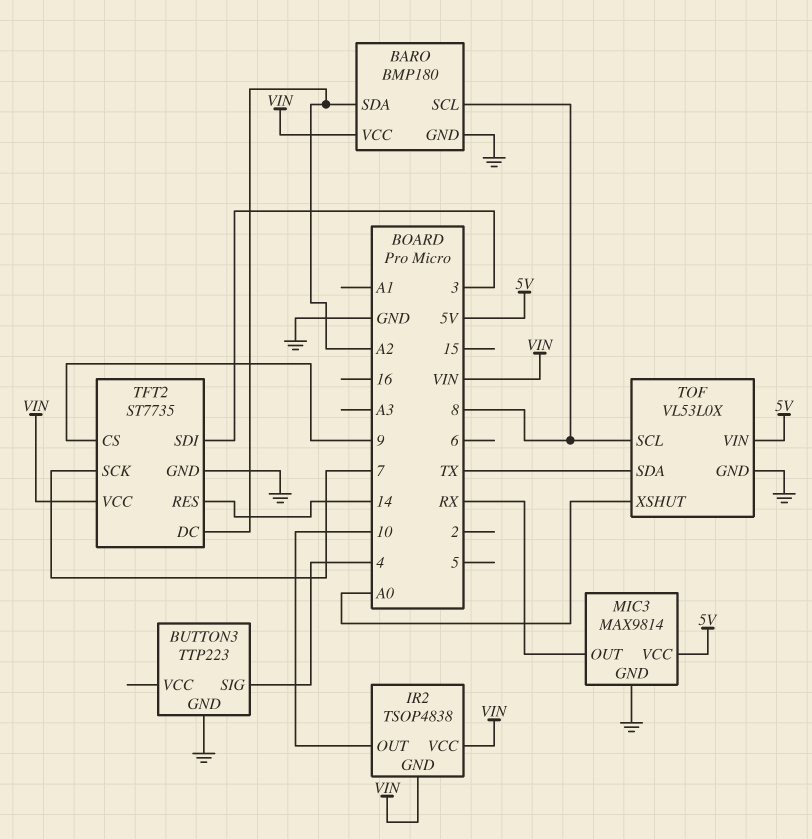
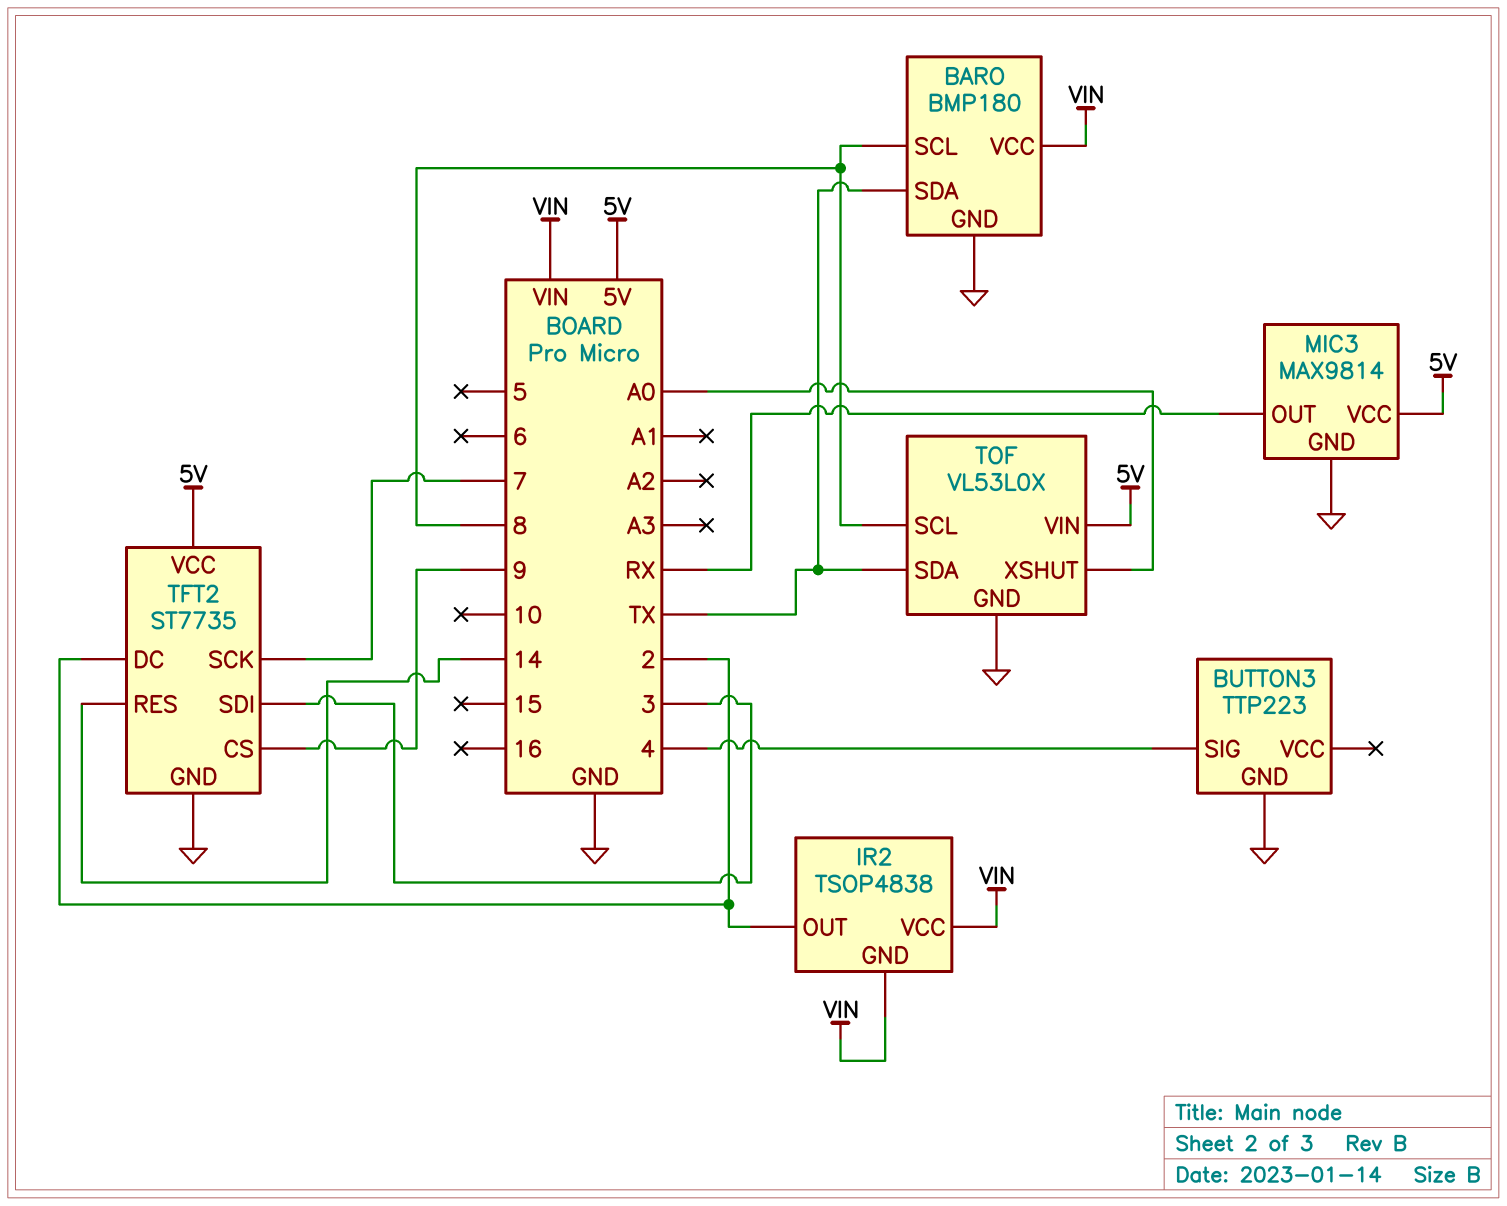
BARO pin SDA: A2 -> TX
IR2 pin OUT: 10 -> 2
TFT2 pin DC: A2 -> 2
TFT2 pin VCC: VIN -> 5V

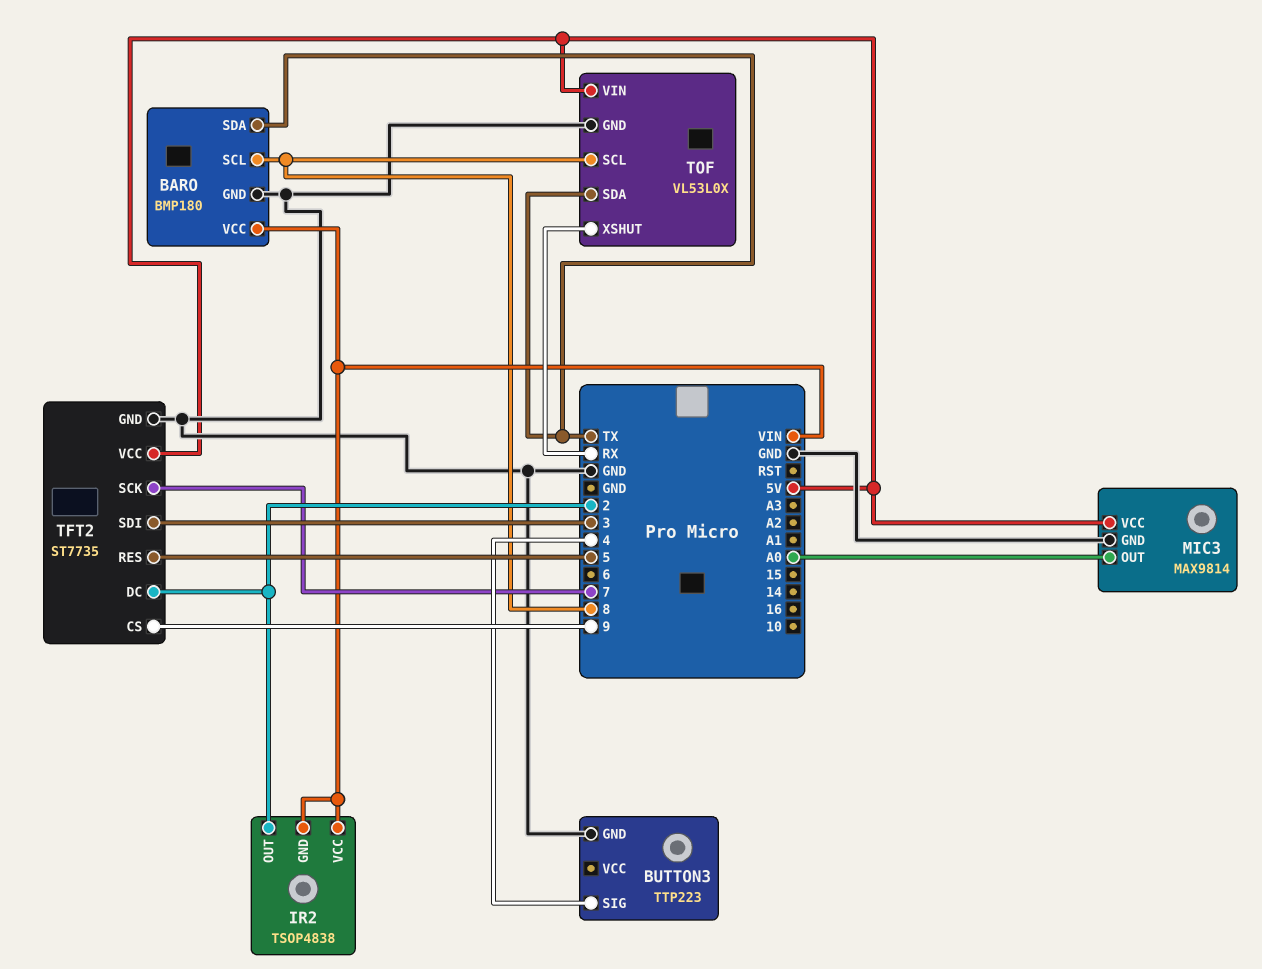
MIC3 pin OUT: RX -> A0
TFT2 pin RES: 14 -> 5
TOF pin XSHUT: A0 -> RX

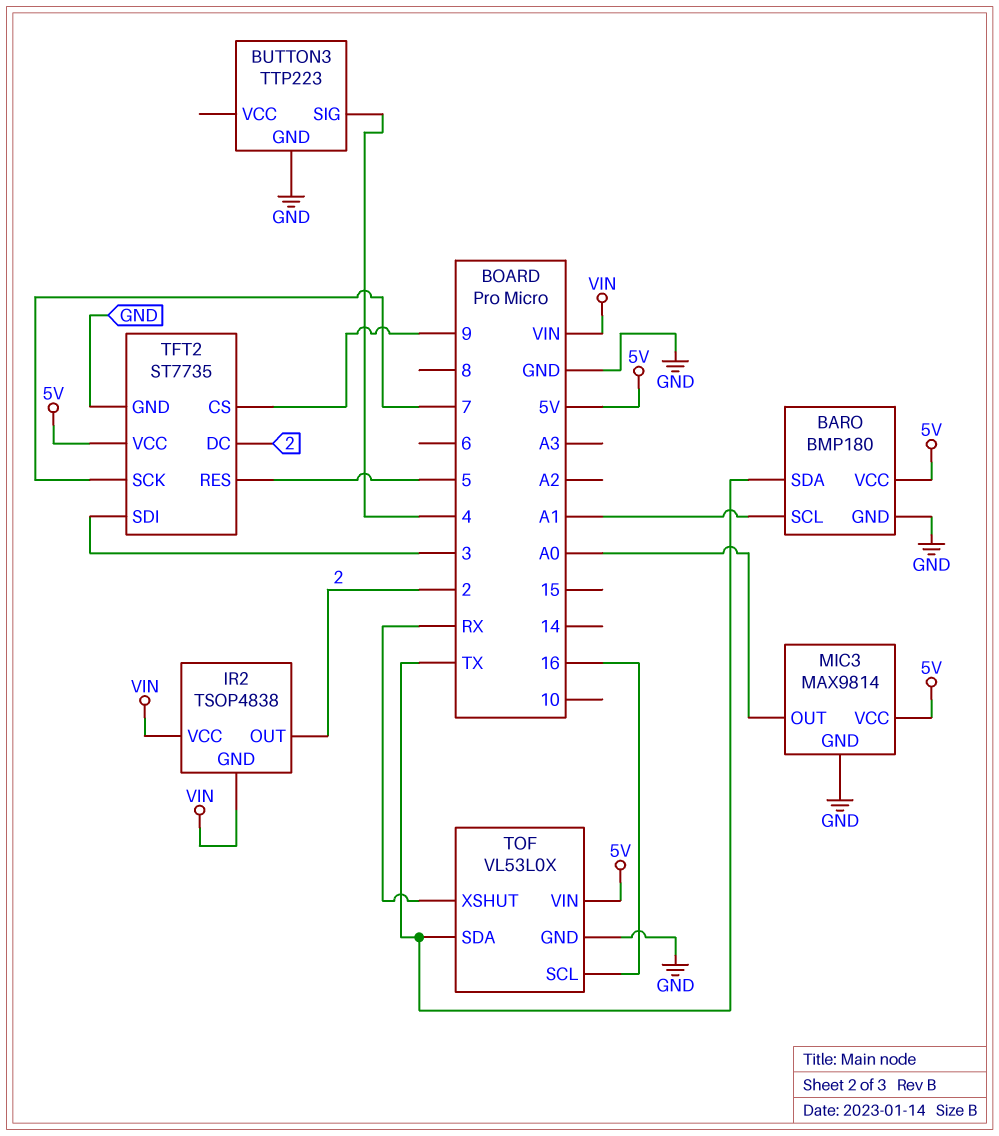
BARO pin SCL: 8 -> A1
BARO pin VCC: VIN -> 5V
TOF pin SCL: 8 -> 16

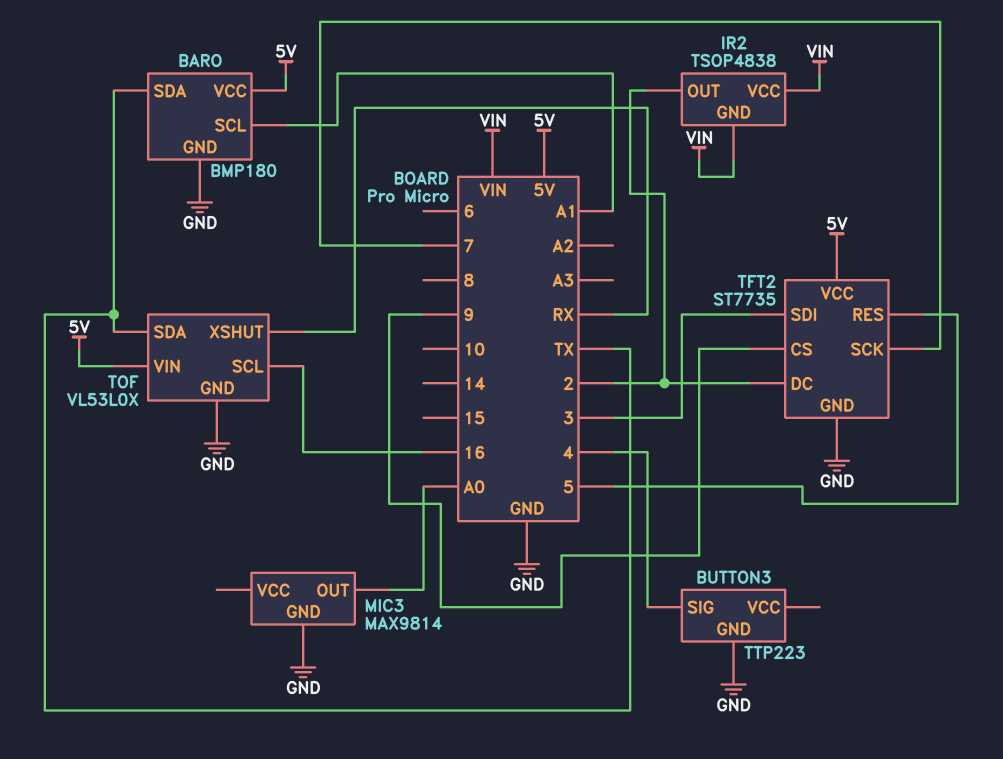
MIC3 pin VCC: 5V -> none

